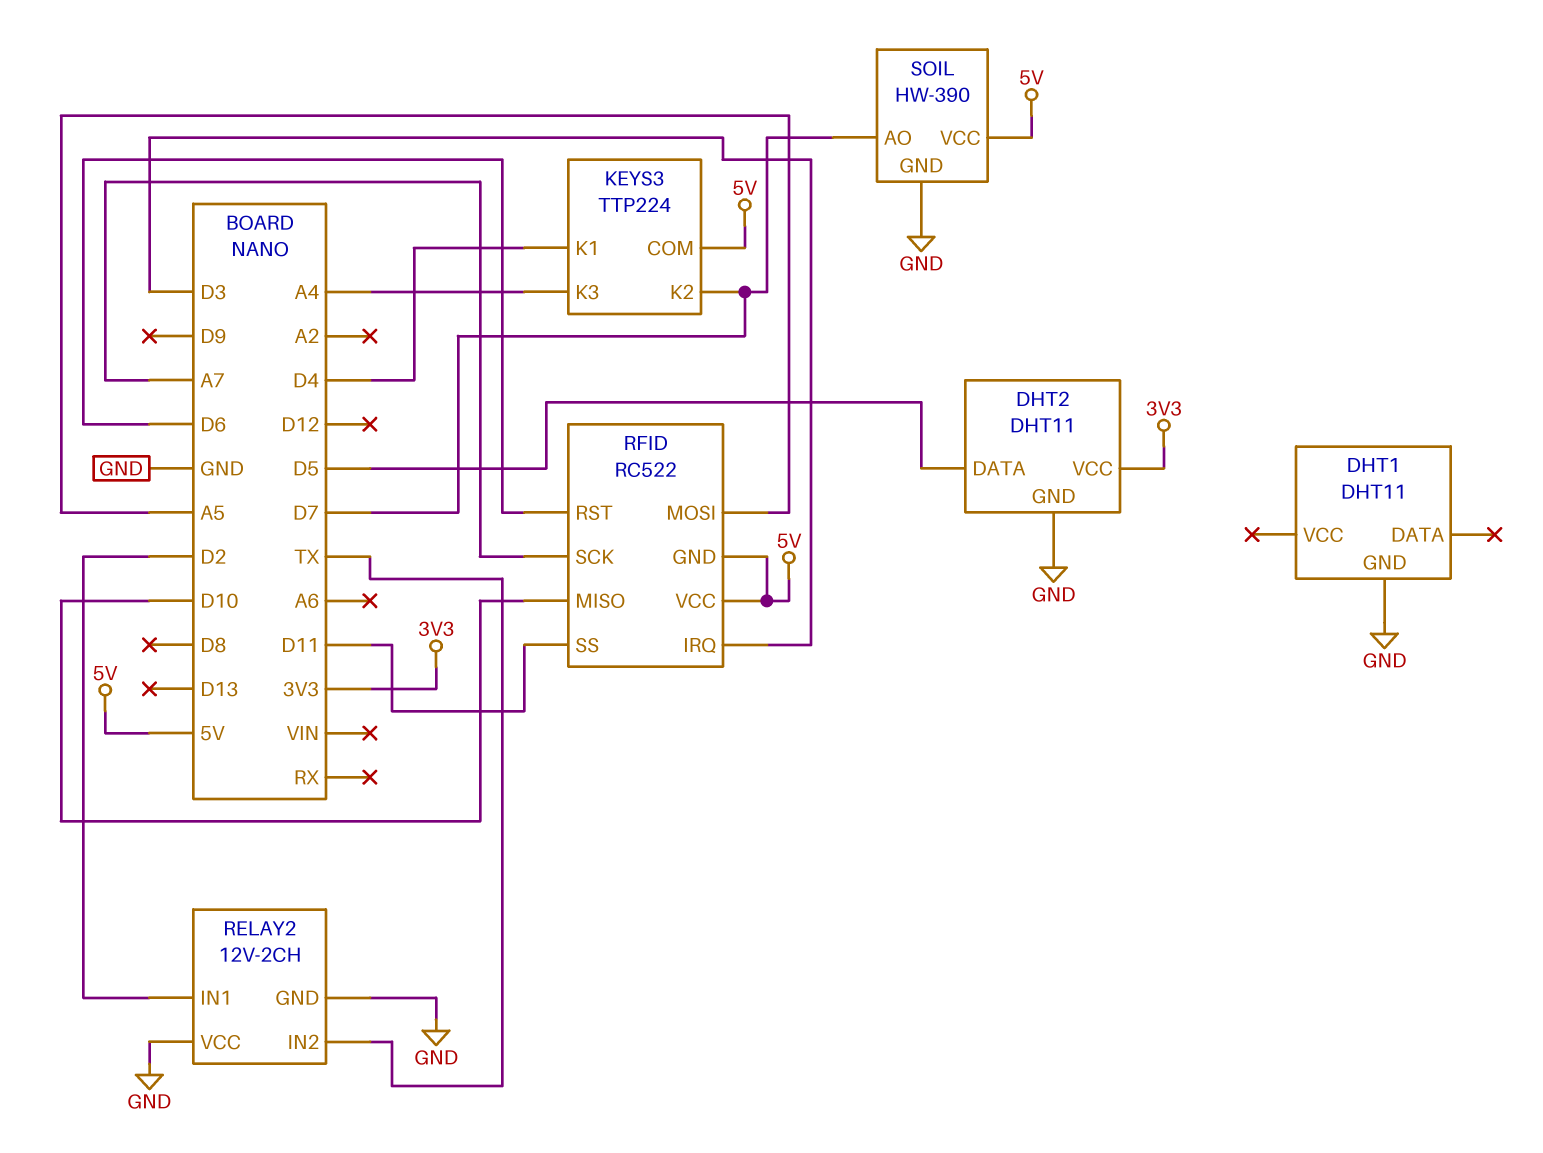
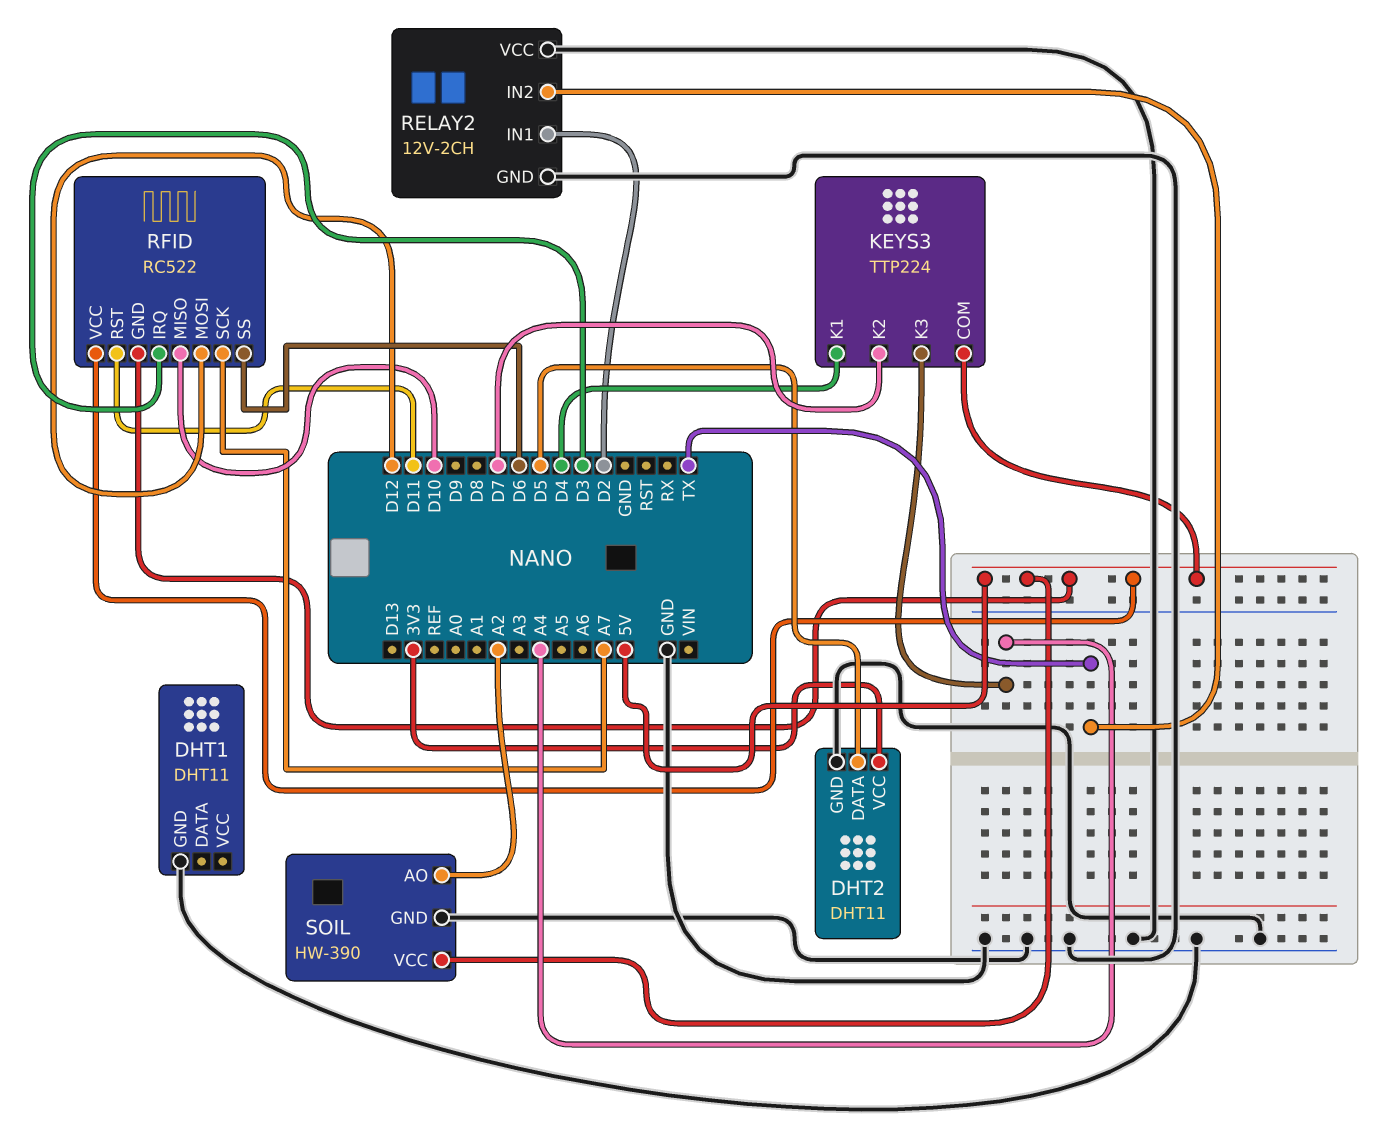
RFID pin MOSI: A5 -> D12
RFID pin RST: D6 -> D11
RFID pin SS: D11 -> D6
SOIL pin AO: D7 -> A2

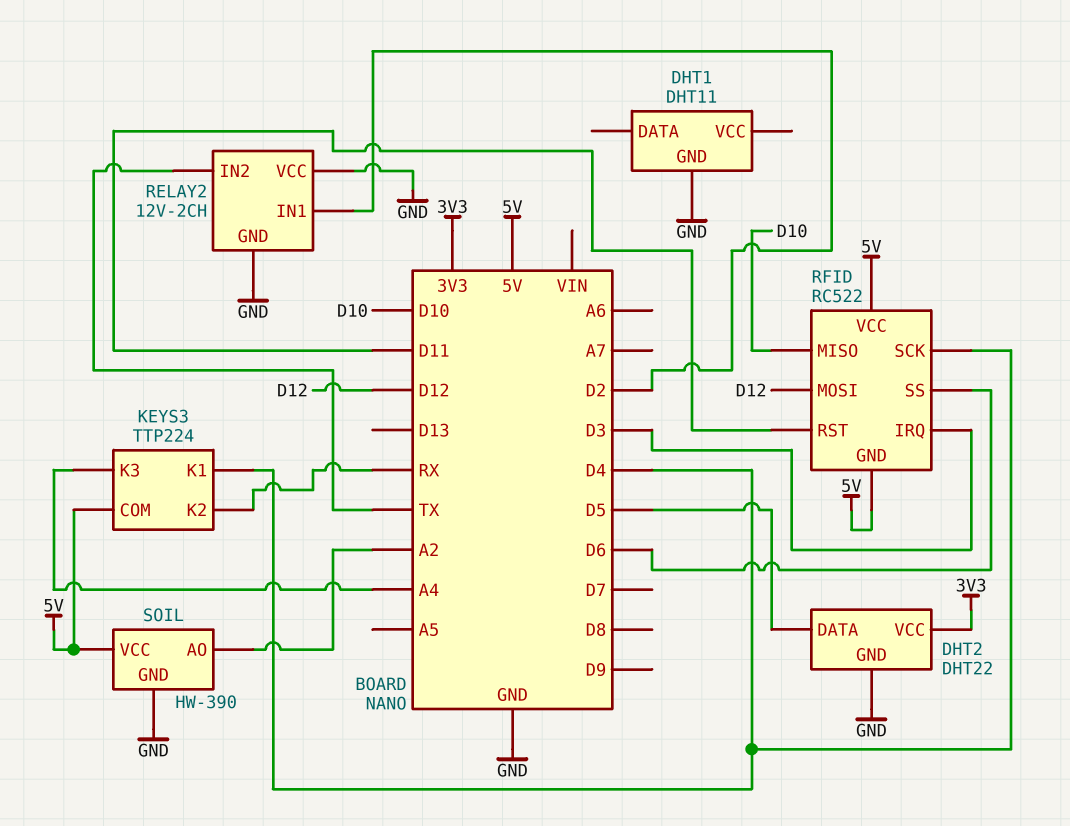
DHT2: DHT11 -> DHT22
KEYS3 pin K2: D7 -> RX
RFID pin SCK: A7 -> D4

